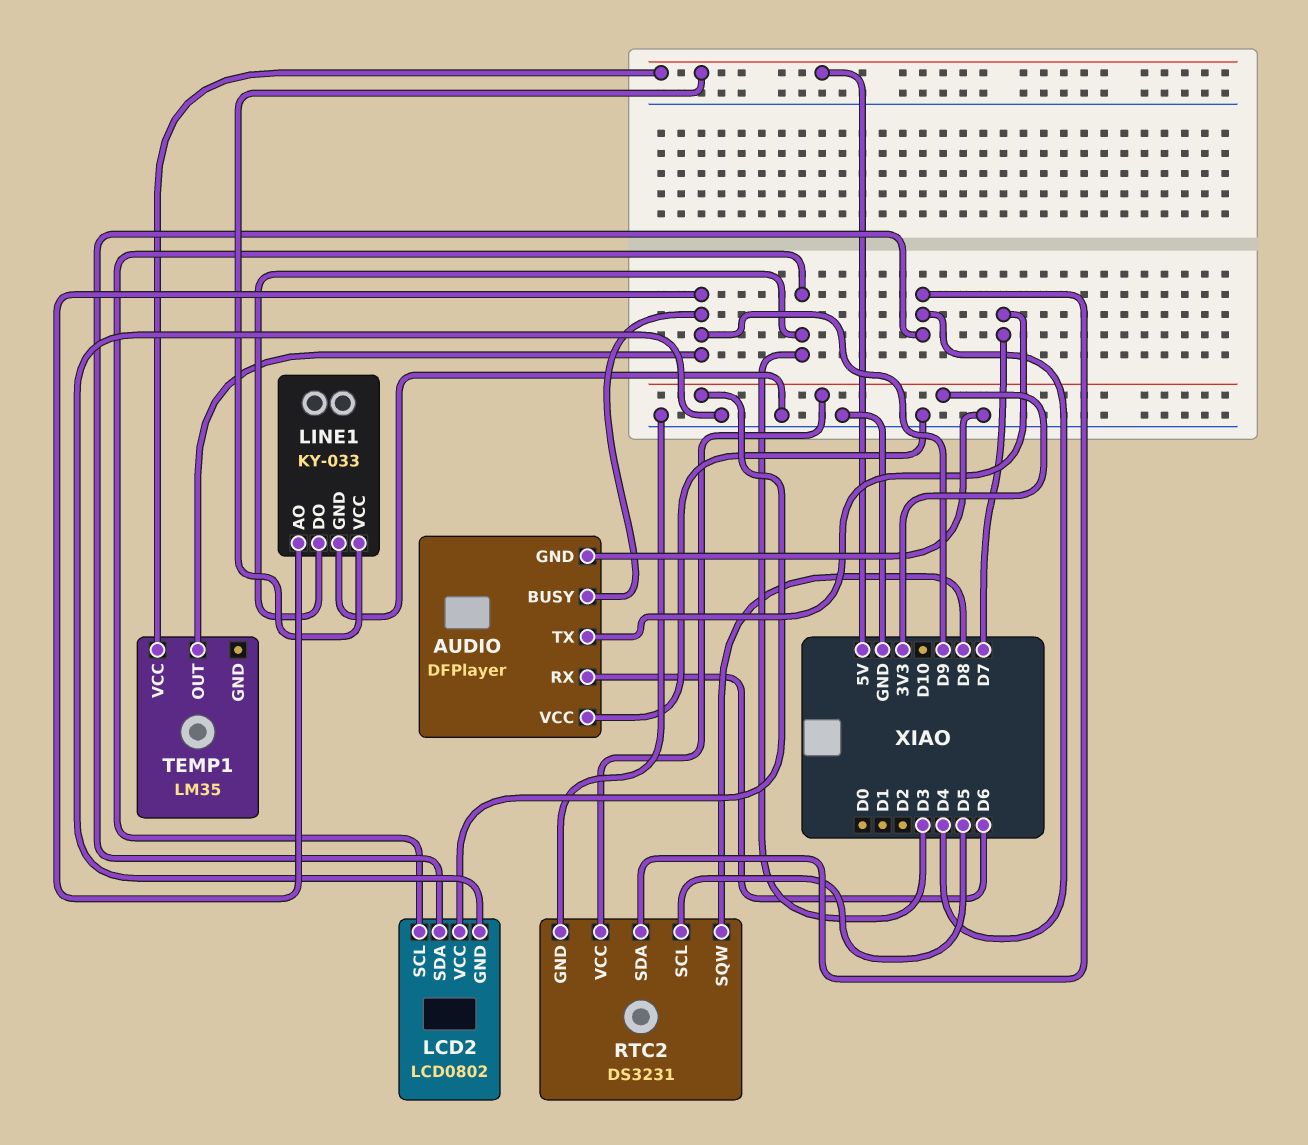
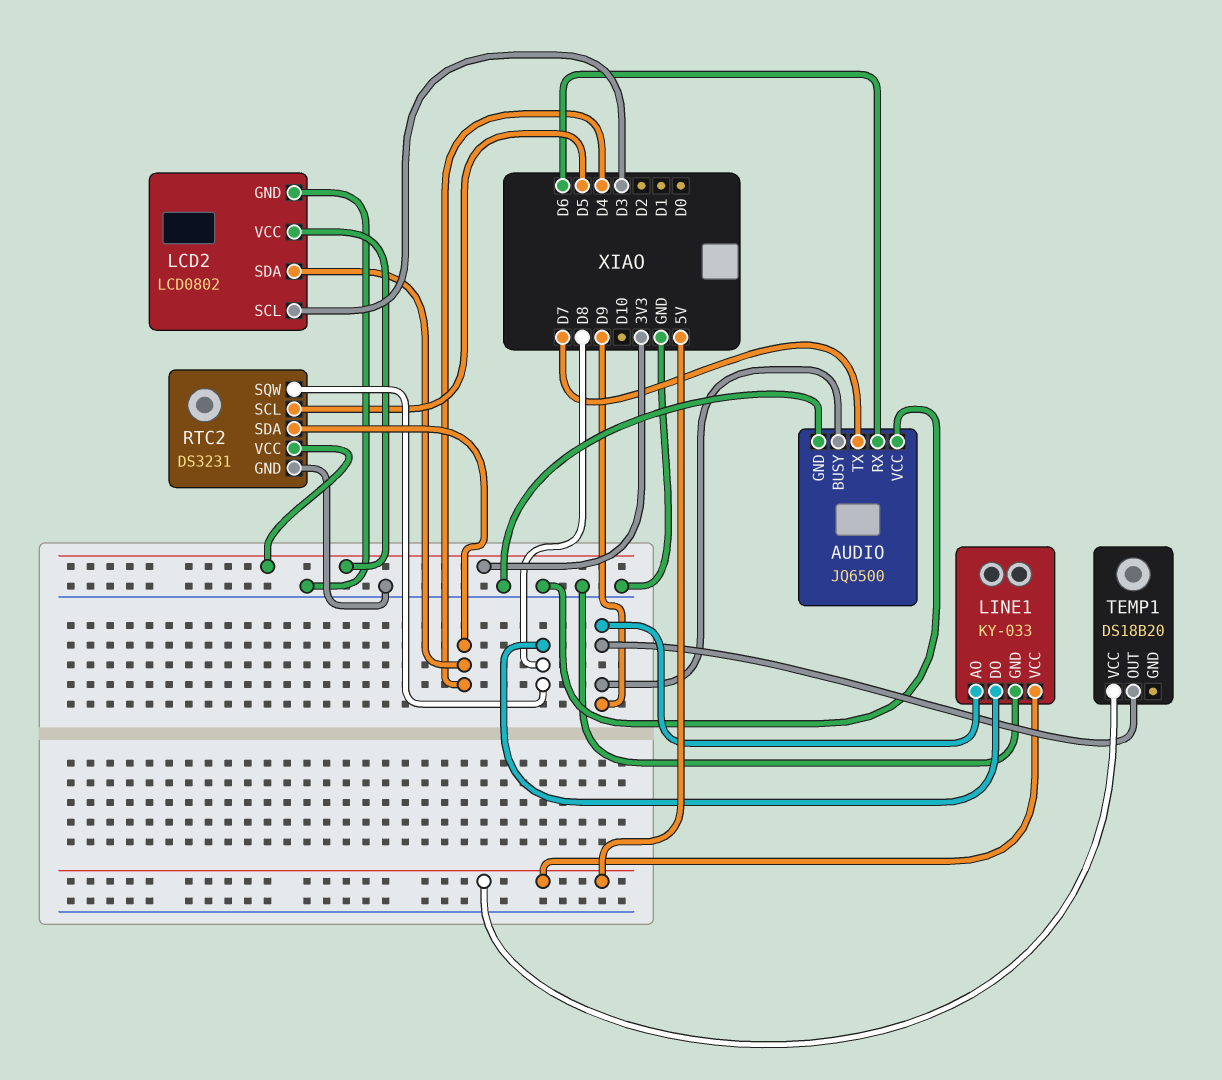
AUDIO: DFPlayer -> JQ6500
LINE1 pin DO: D3 -> D8
TEMP1: LM35 -> DS18B20

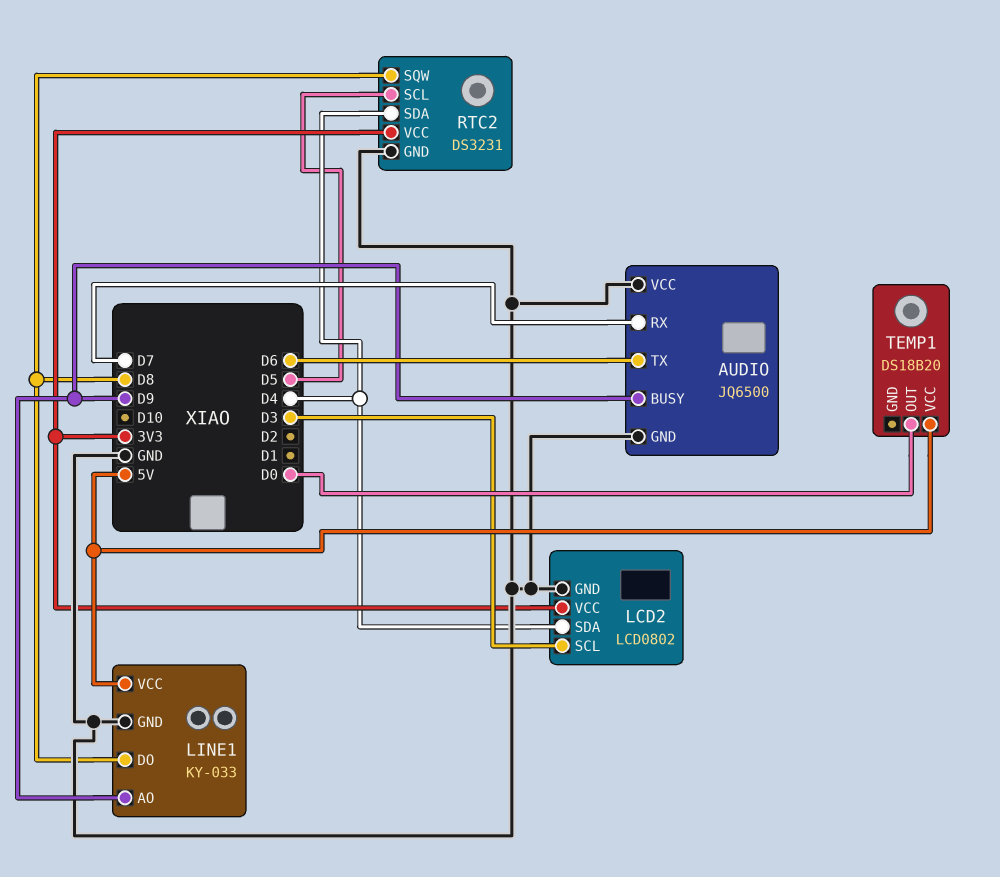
AUDIO pin RX: D6 -> D7
AUDIO pin TX: D7 -> D6
TEMP1 pin OUT: D9 -> D0

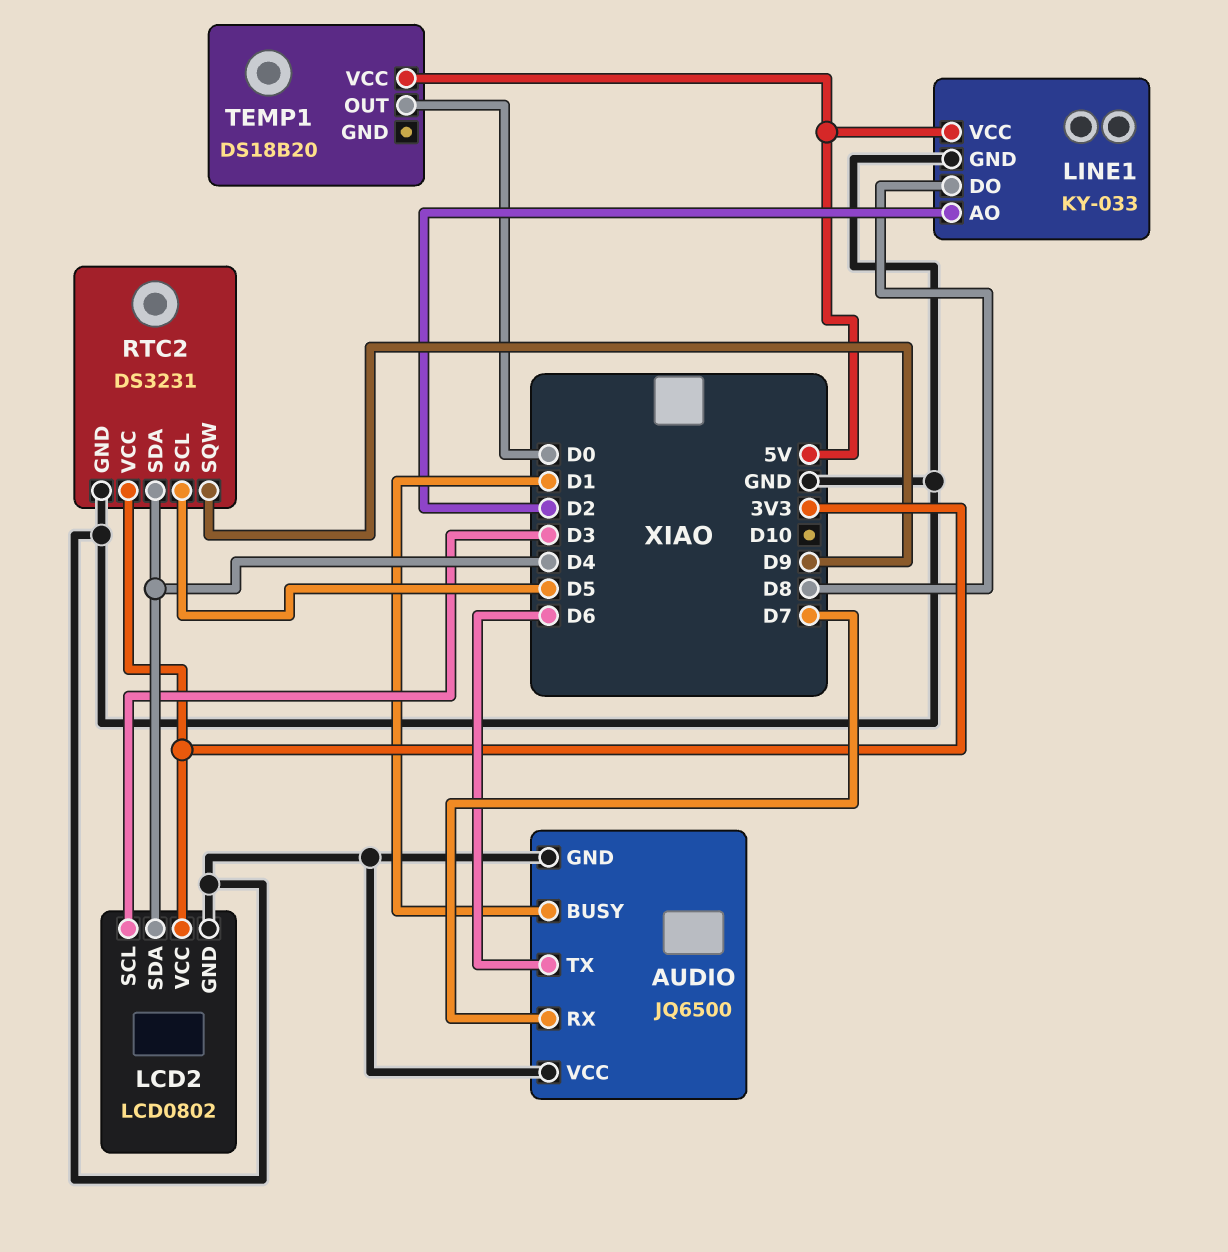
AUDIO pin BUSY: D9 -> D1
LINE1 pin AO: D9 -> D2
RTC2 pin SQW: D8 -> D9

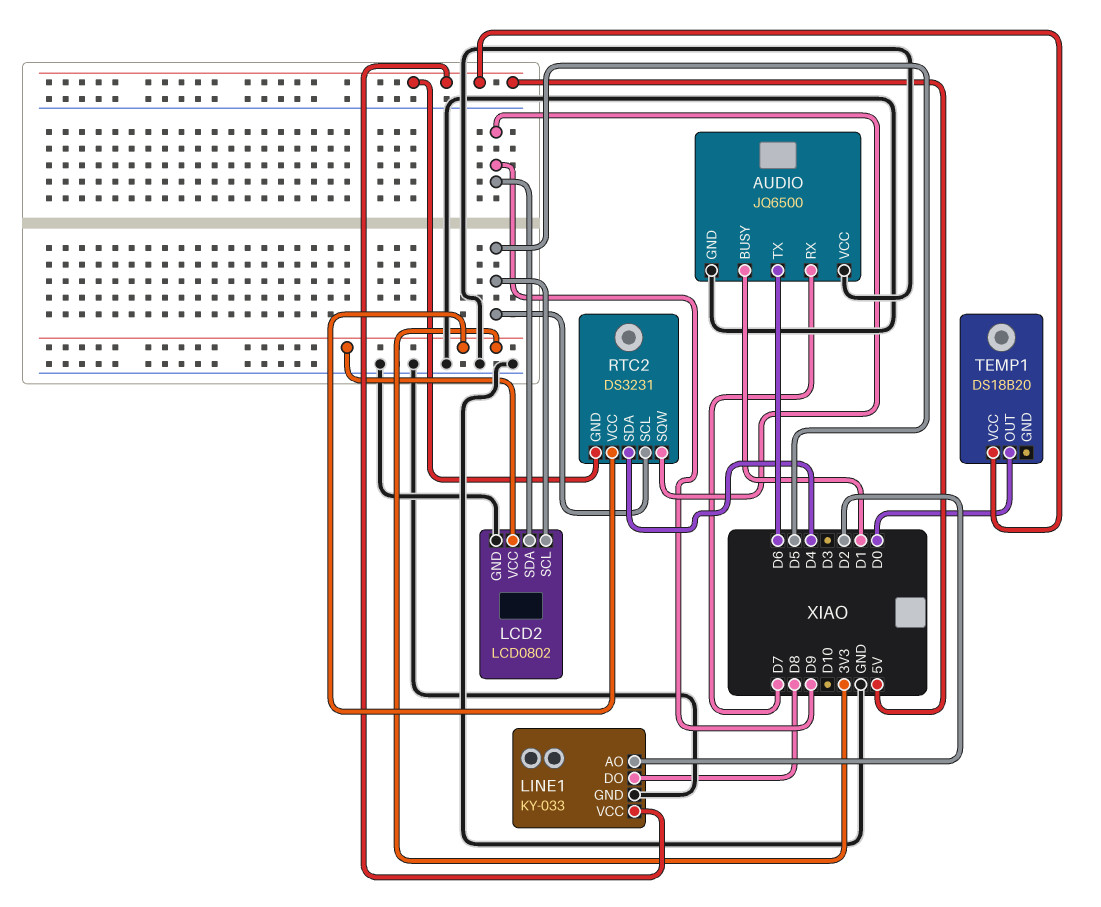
LCD2 pin SCL: D3 -> D5
LCD2 pin SDA: D4 -> D9
RTC2 pin GND: GND -> 5V

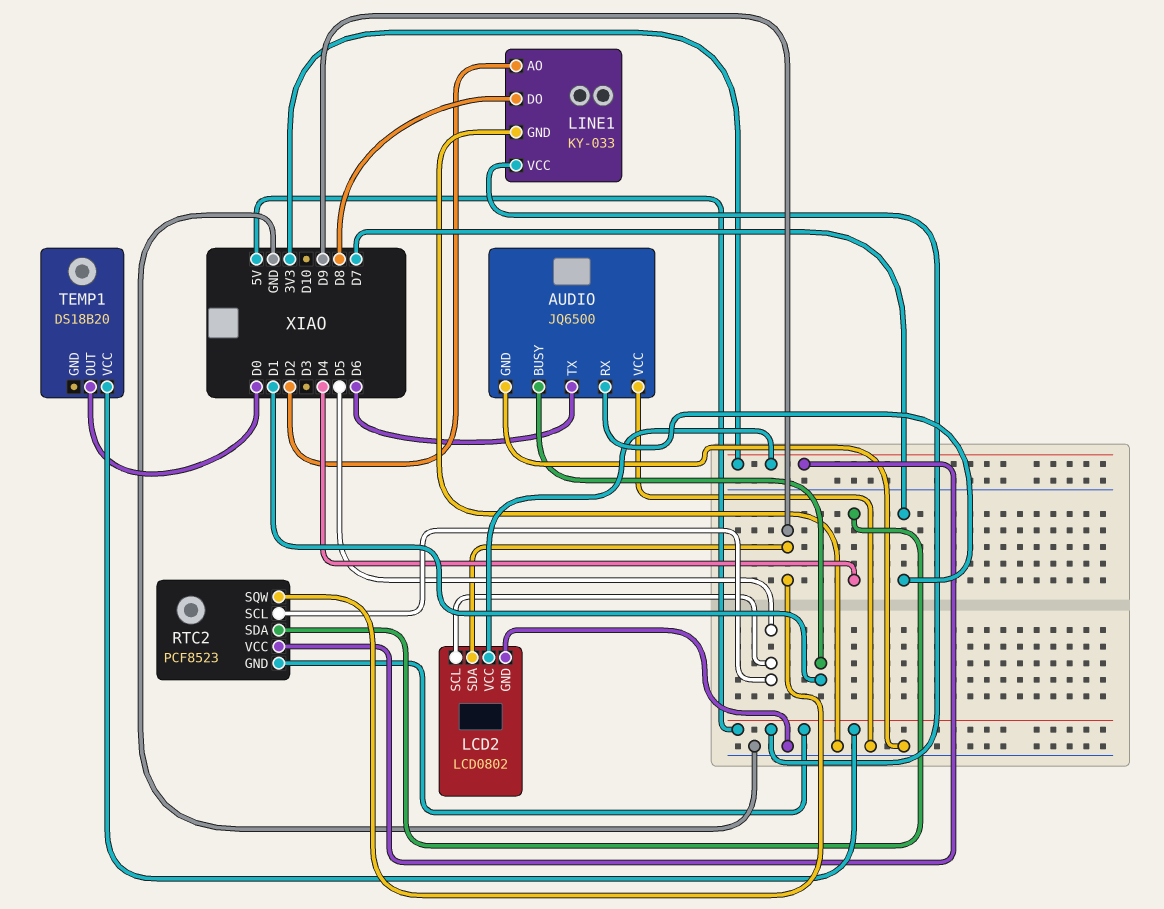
RTC2: DS3231 -> PCF8523

